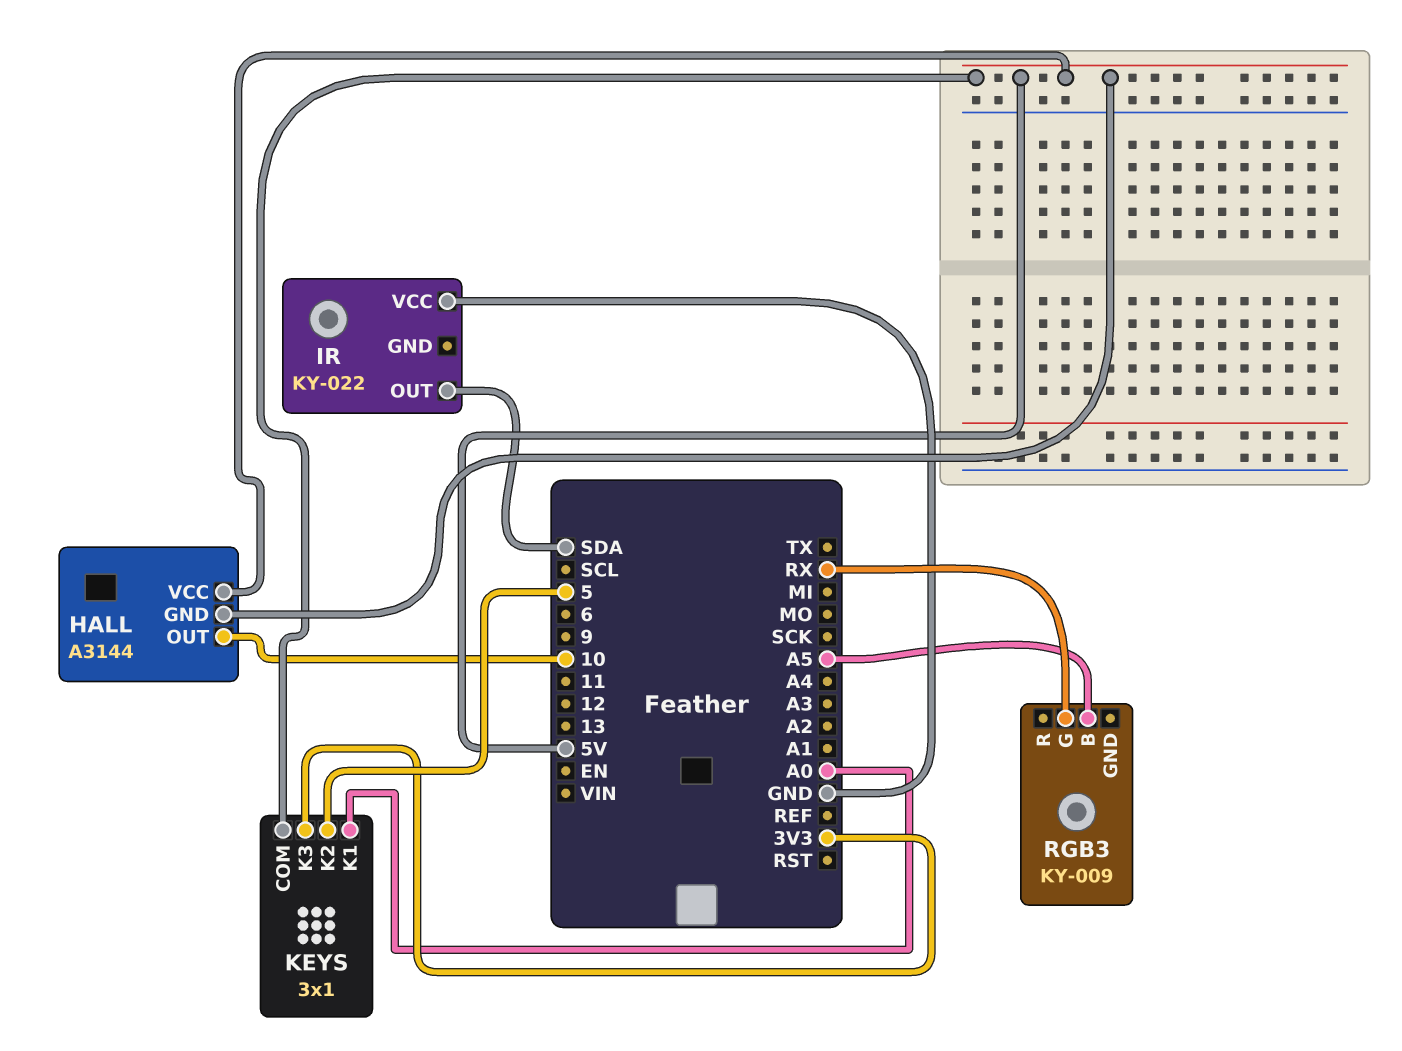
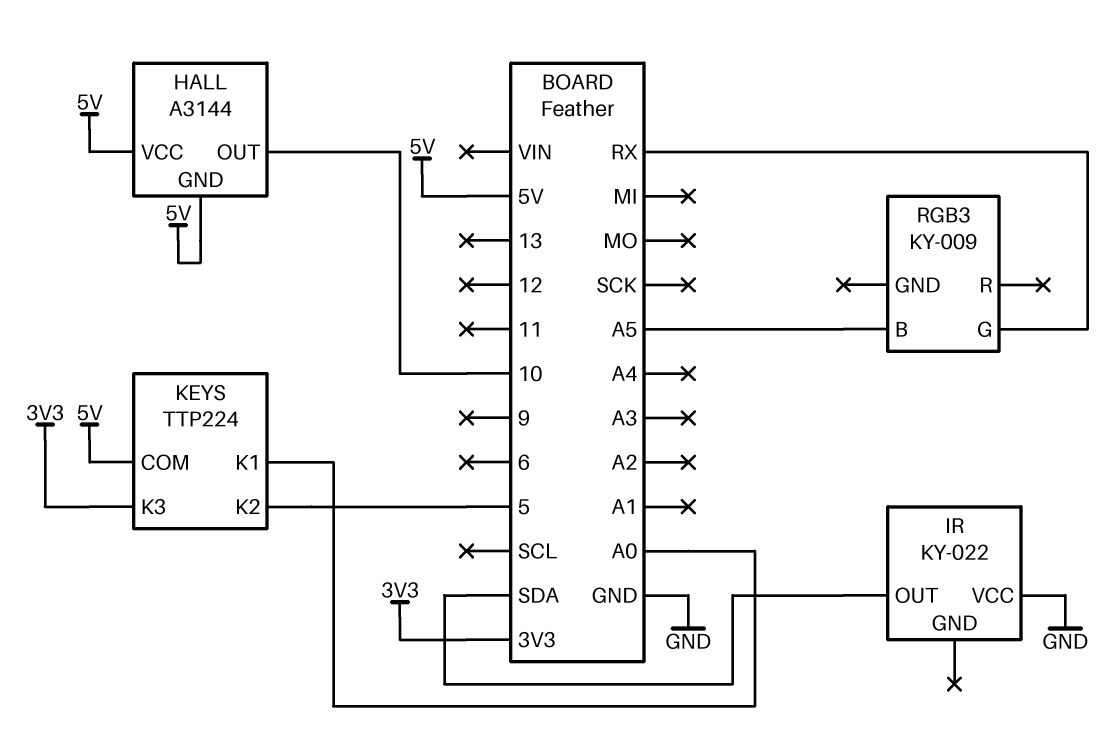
KEYS: 3x1 -> TTP224

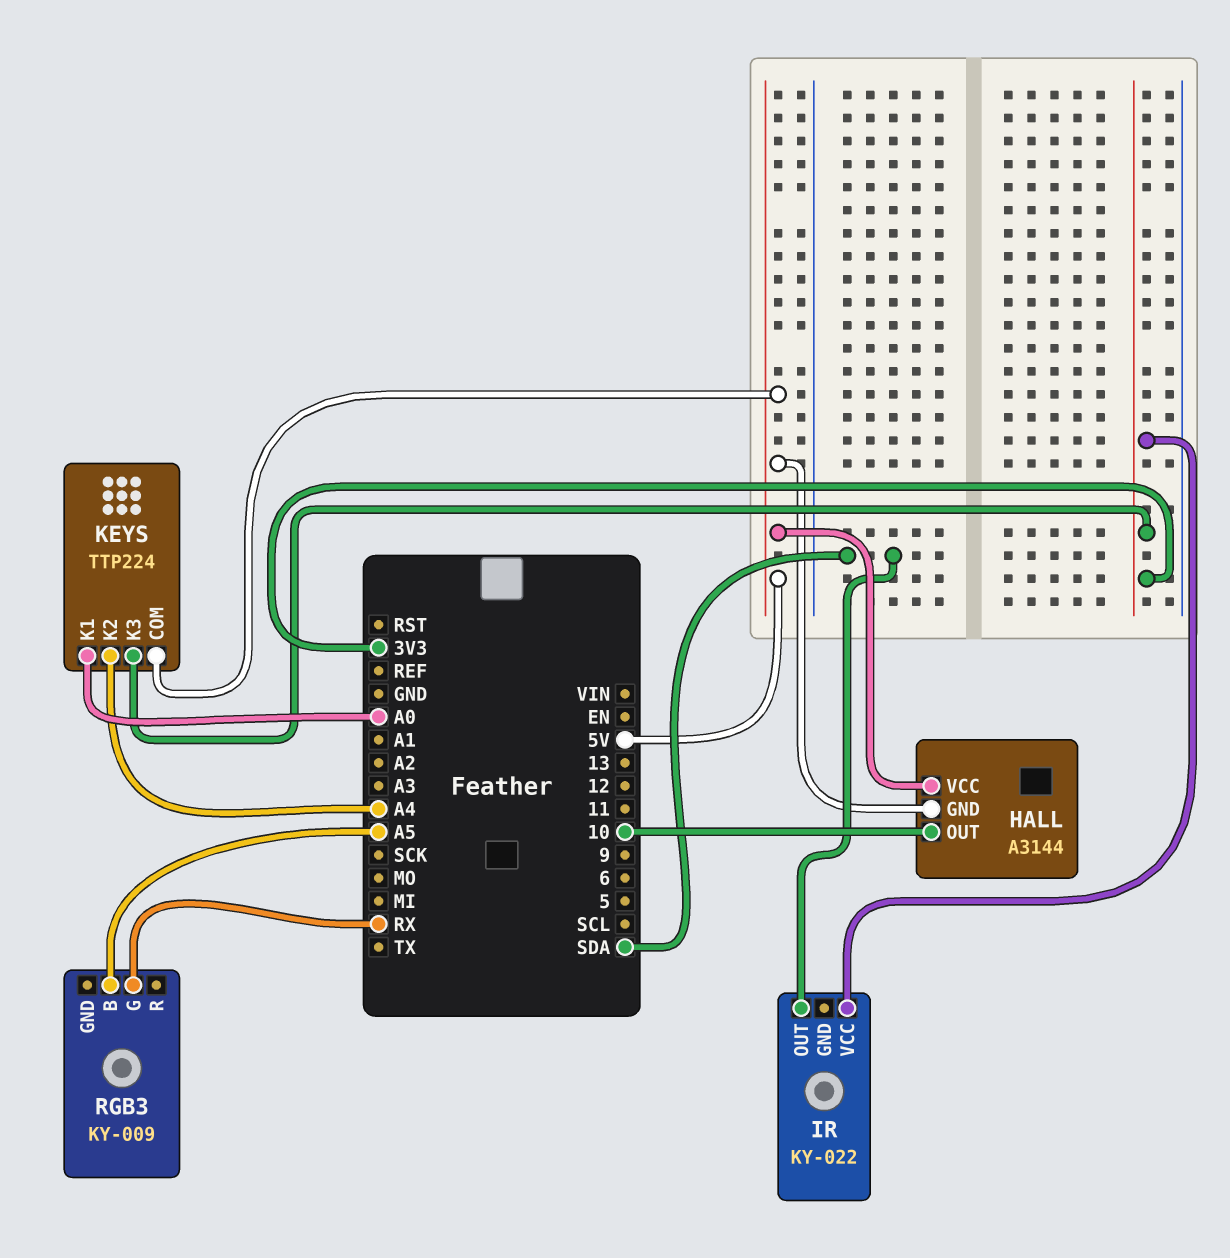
IR pin VCC: GND -> 3V3
KEYS pin K2: 5 -> A4

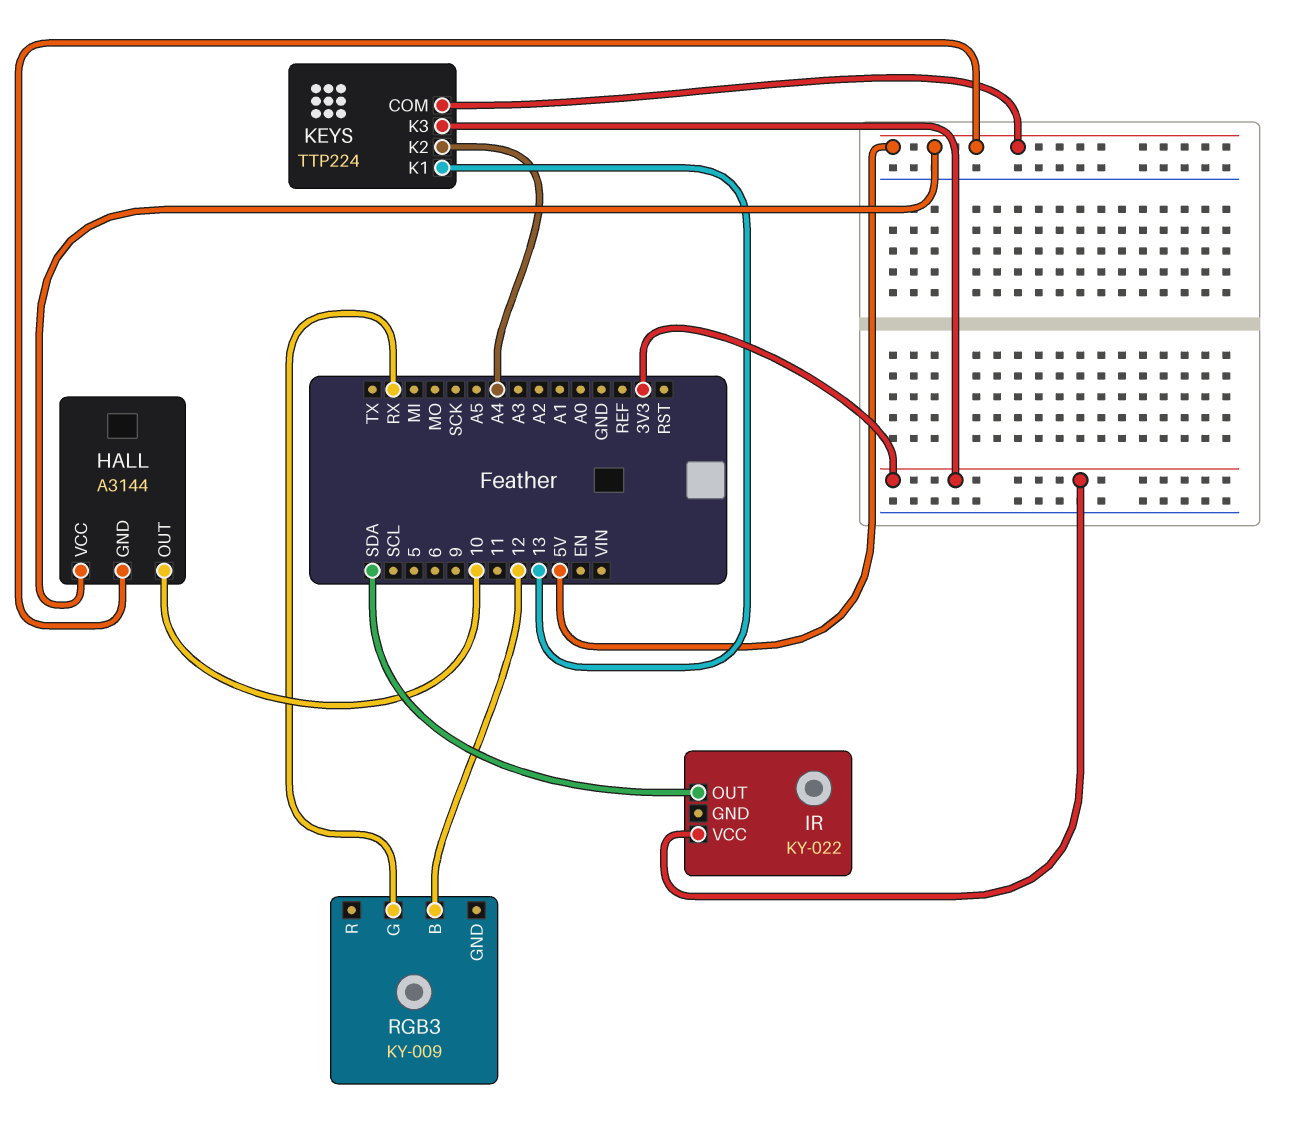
KEYS pin K1: A0 -> 13
RGB3 pin B: A5 -> 12

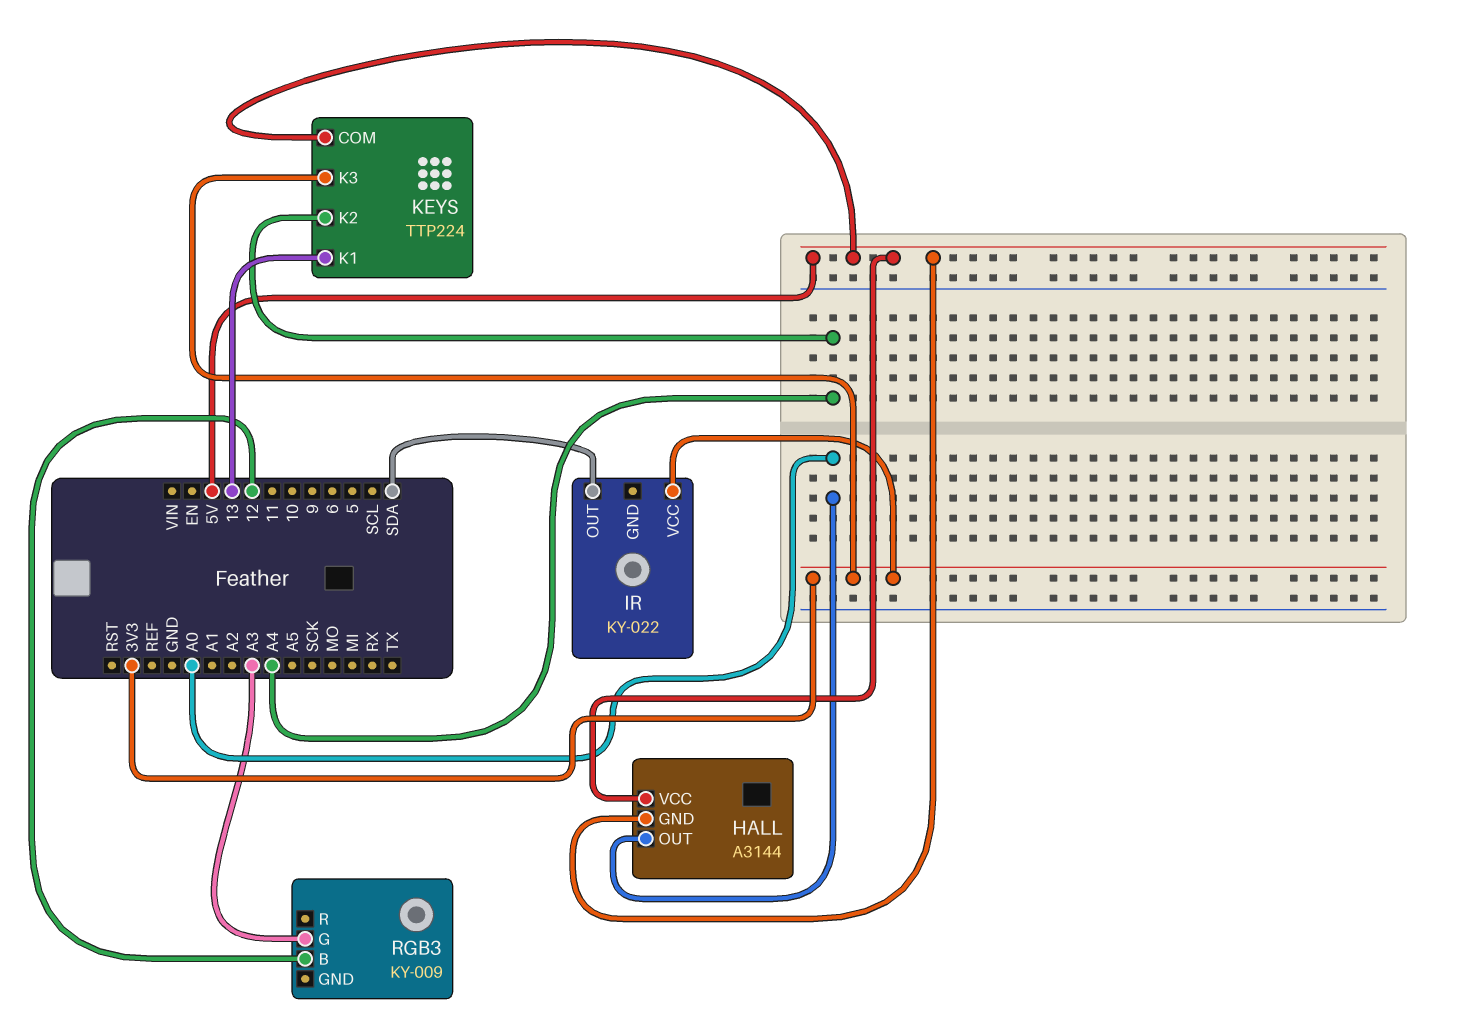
HALL pin OUT: 10 -> A0
RGB3 pin G: RX -> A3

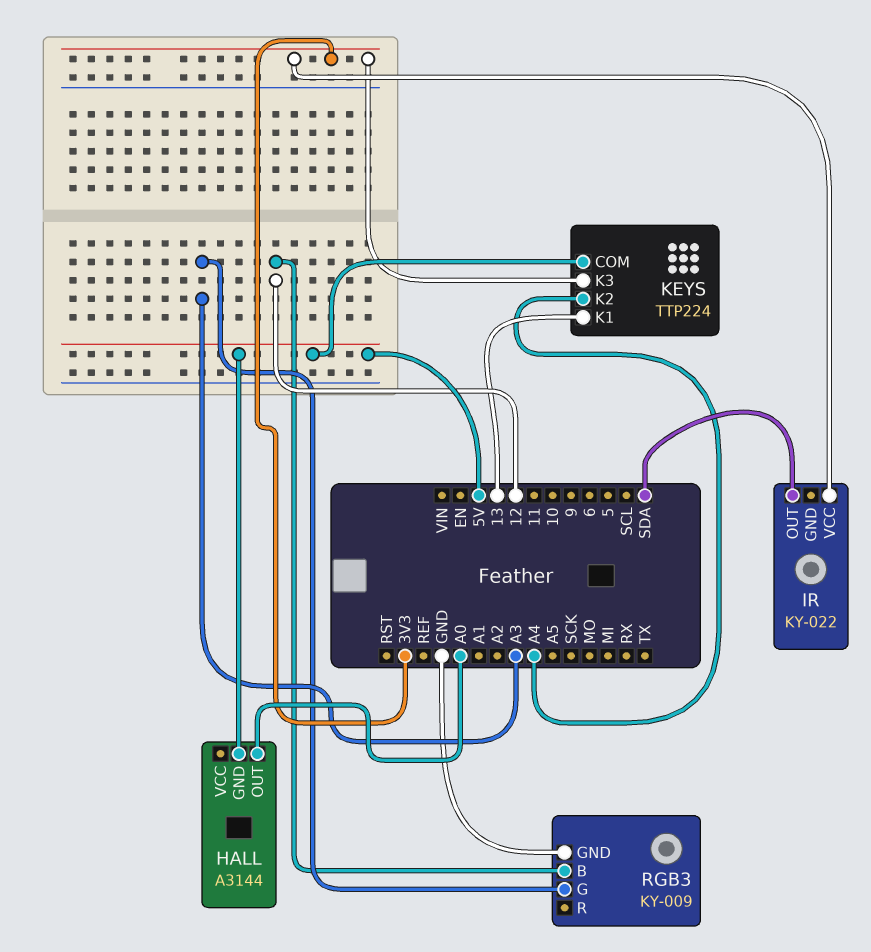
HALL pin VCC: 5V -> none
RGB3 pin GND: none -> GND

